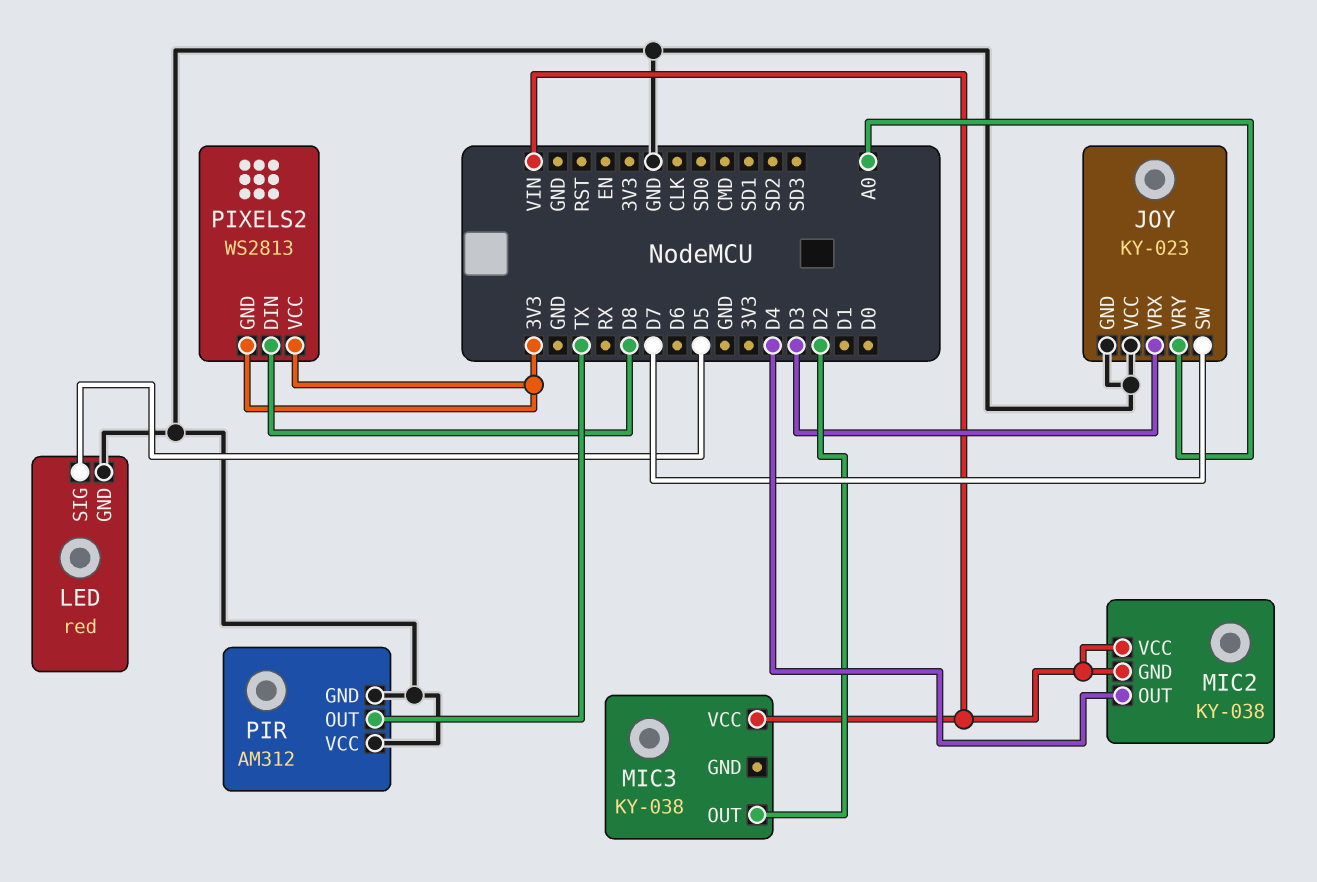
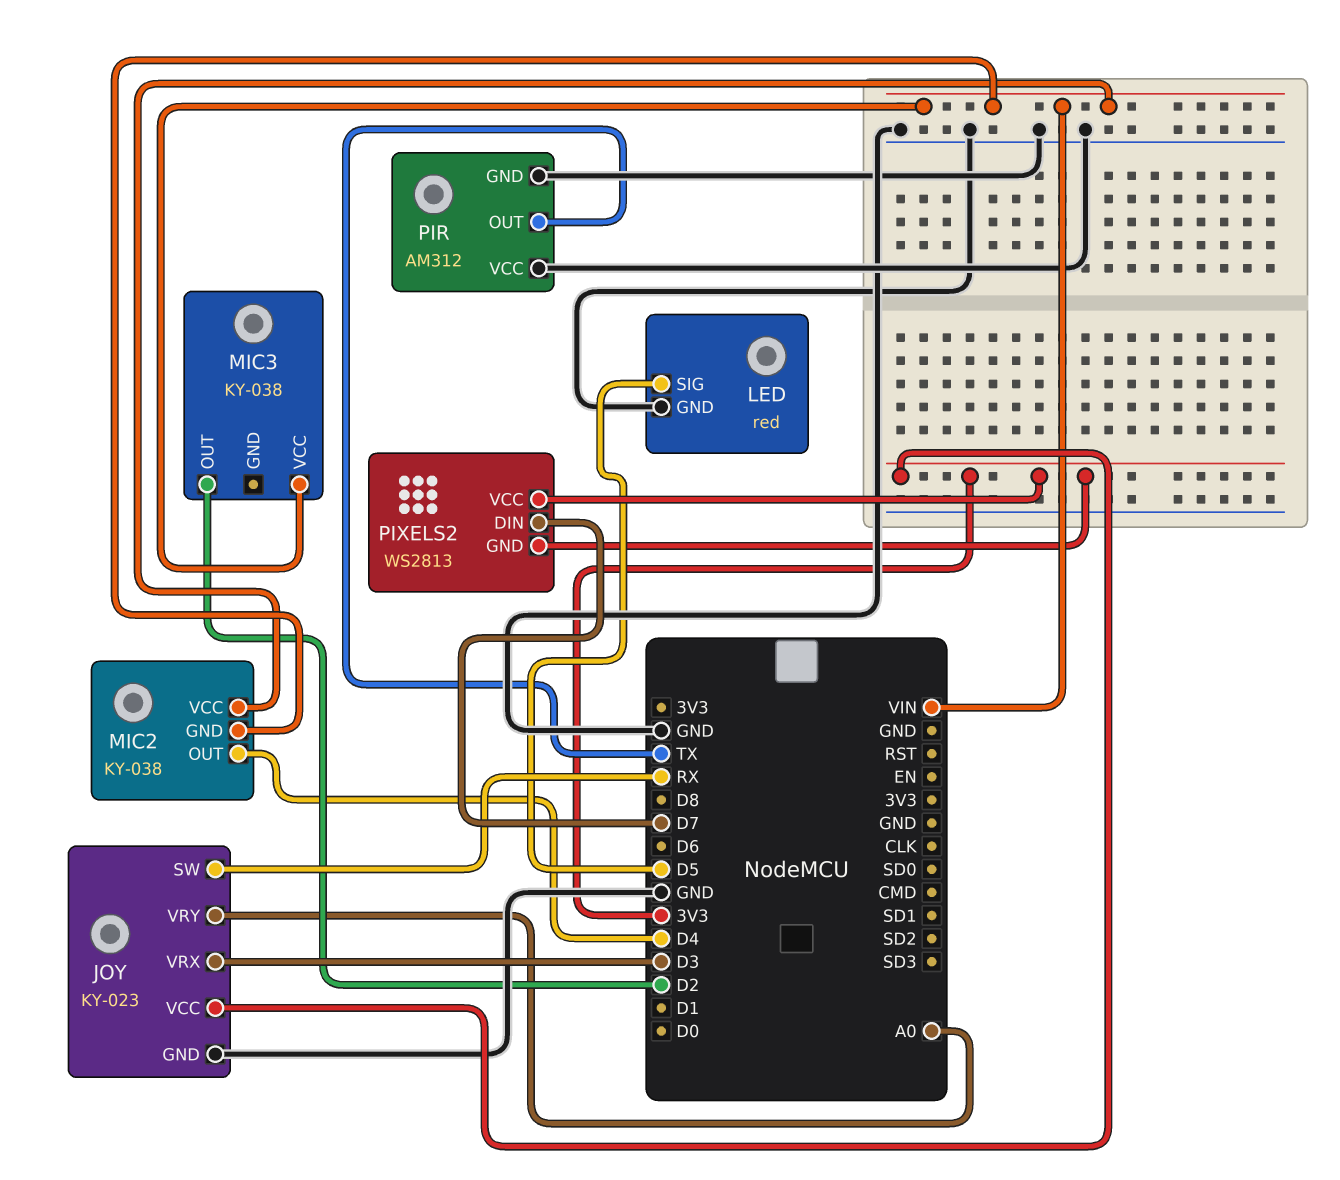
JOY pin SW: D7 -> RX
JOY pin VCC: GND -> 3V3
PIXELS2 pin DIN: D8 -> D7

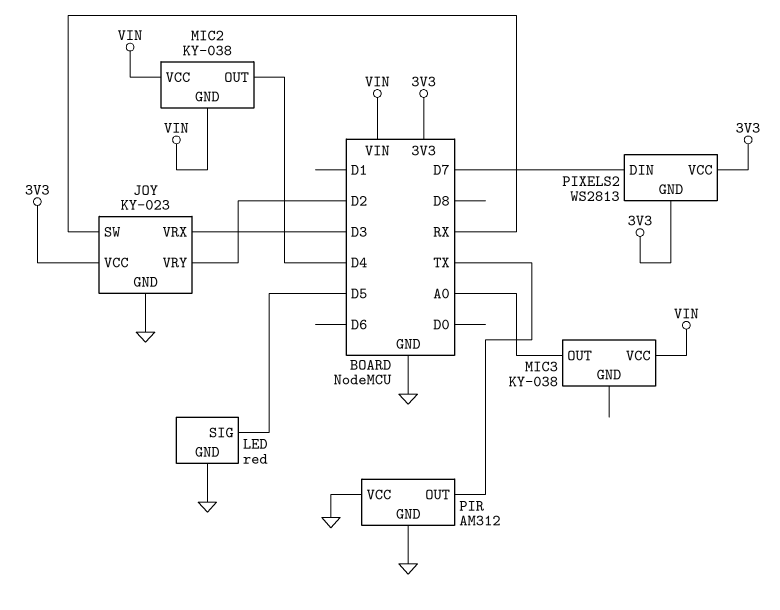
JOY pin VRY: A0 -> D2
MIC3 pin OUT: D2 -> A0

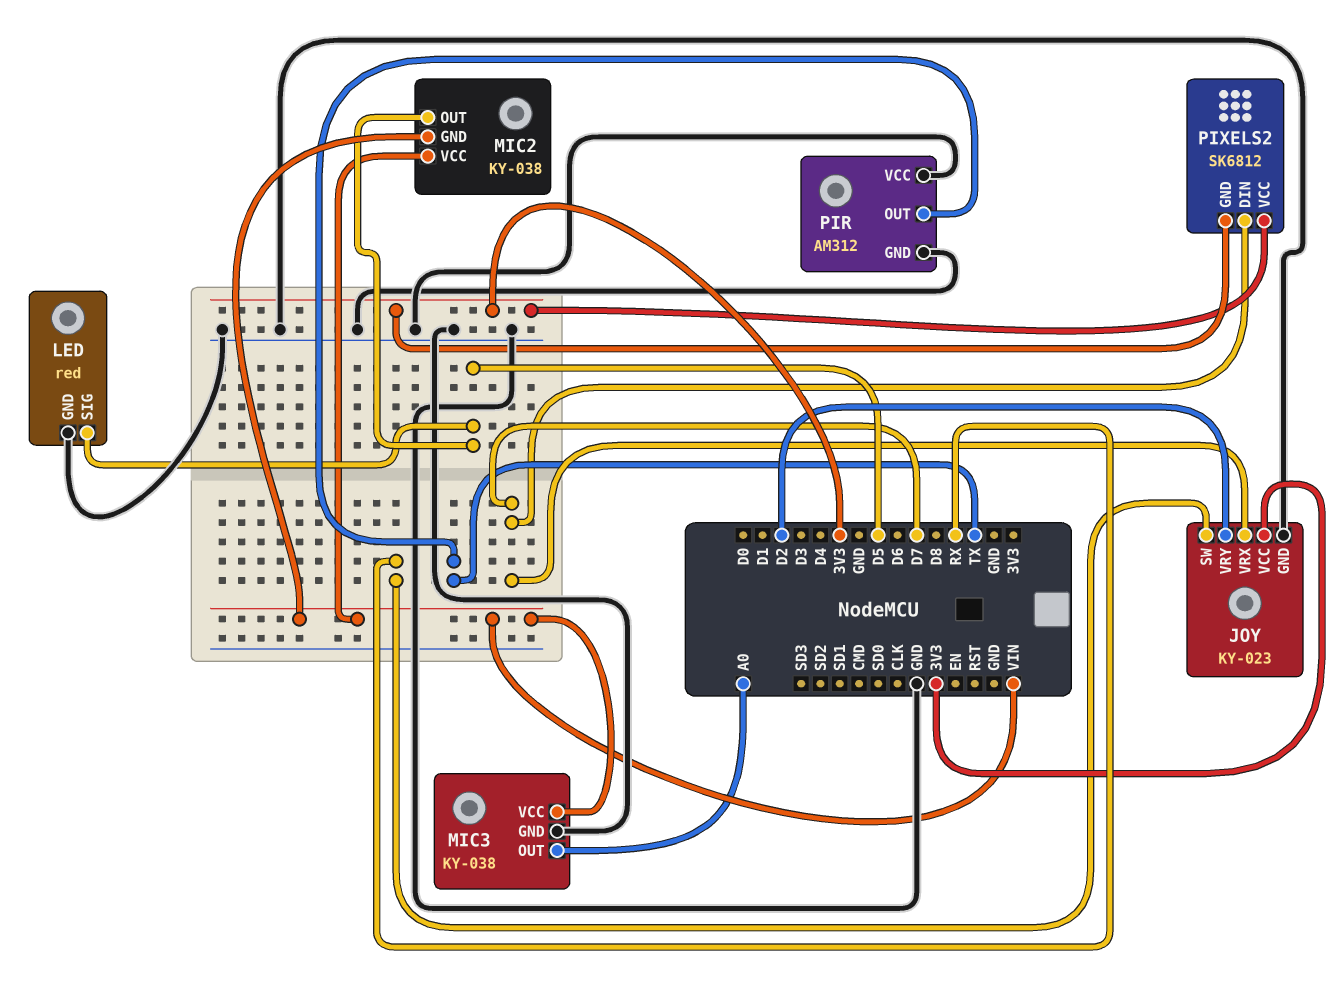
JOY pin VRX: D3 -> D7
MIC2 pin OUT: D4 -> D5
MIC3 pin GND: none -> GND
PIXELS2: WS2813 -> SK6812

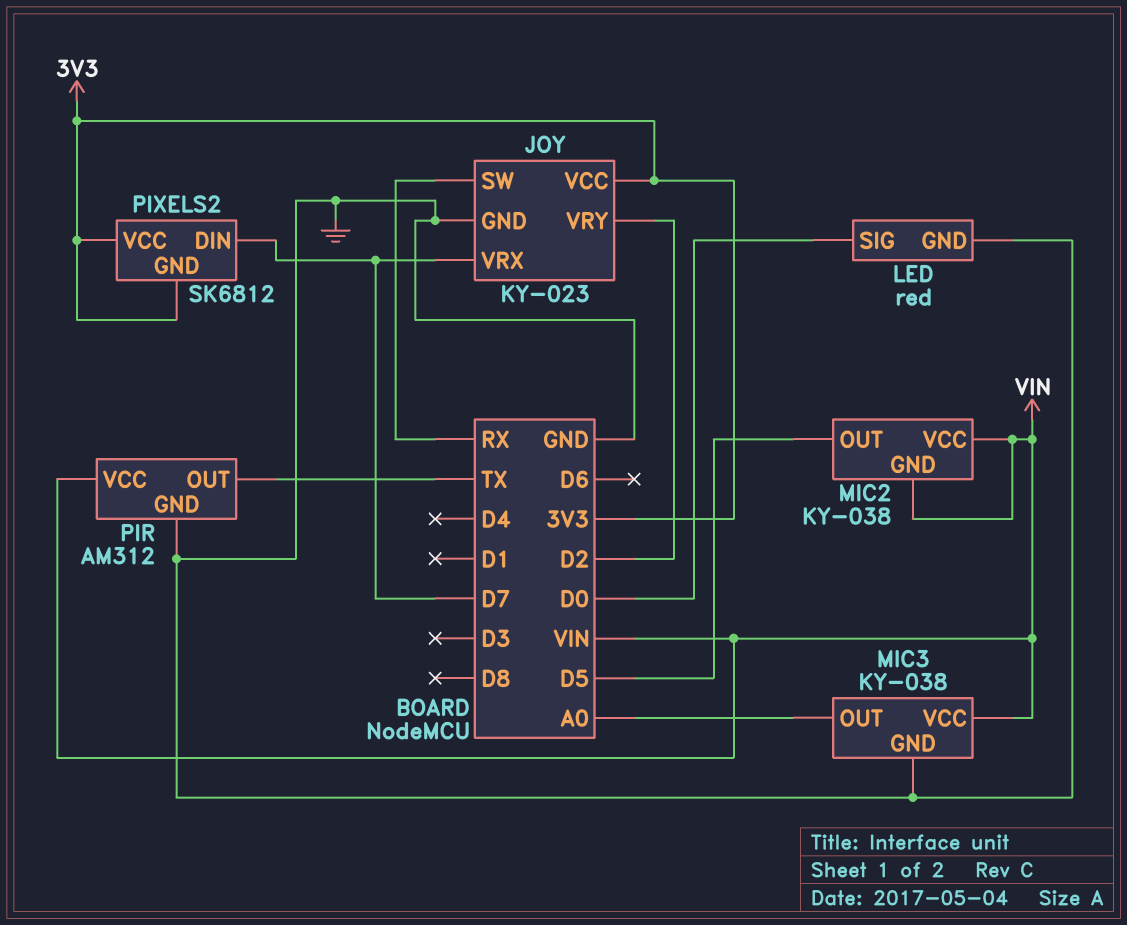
LED pin SIG: D5 -> D0
PIR pin VCC: GND -> VIN

